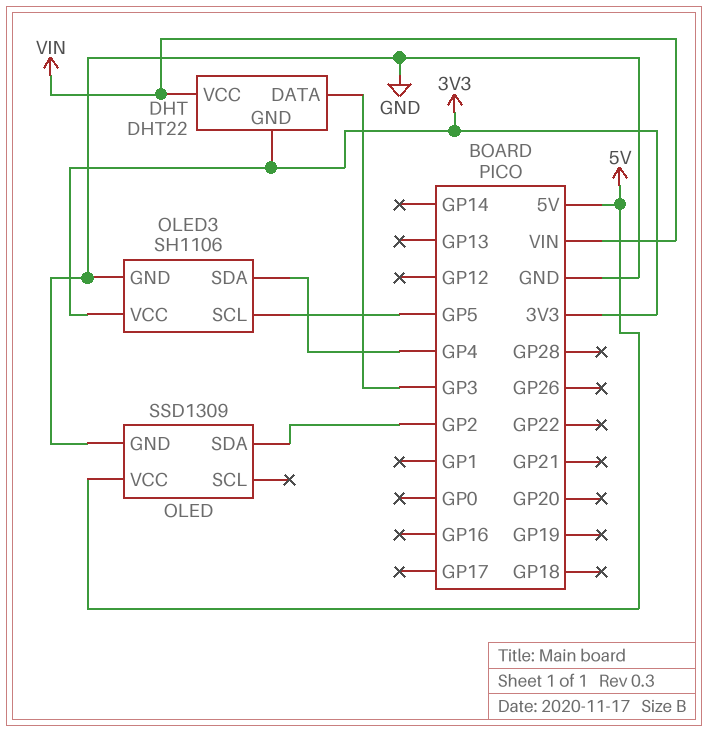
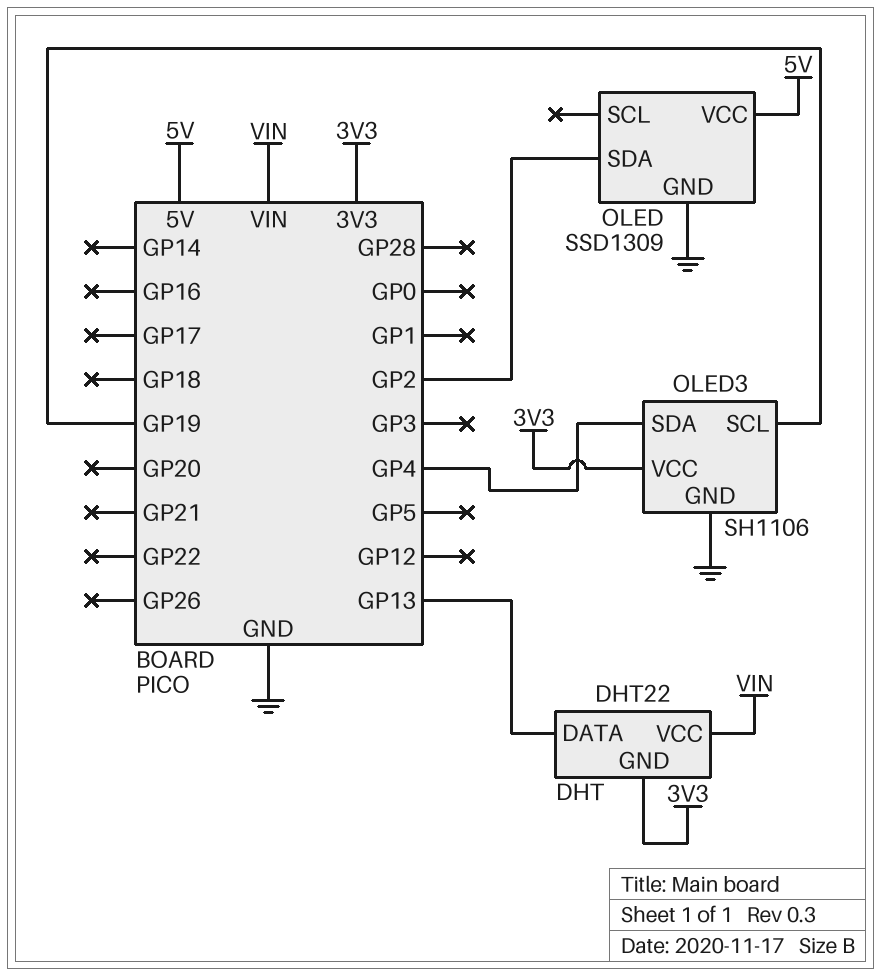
DHT pin DATA: GP3 -> GP13
OLED3 pin SCL: GP5 -> GP19

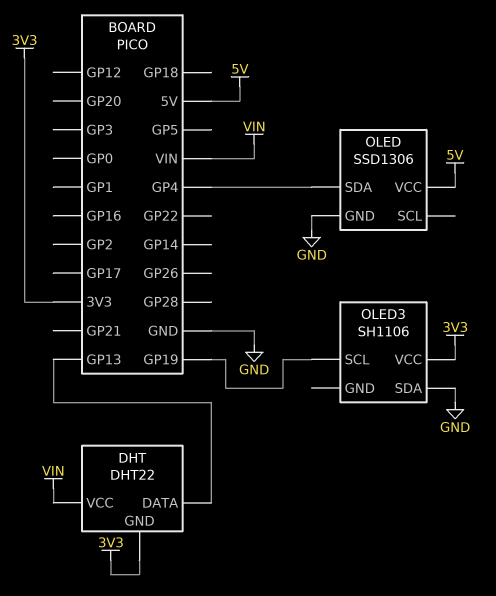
OLED: SSD1309 -> SSD1306
OLED pin SDA: GP2 -> GP4
OLED3 pin GND: GND -> none
OLED3 pin SDA: GP4 -> GND

